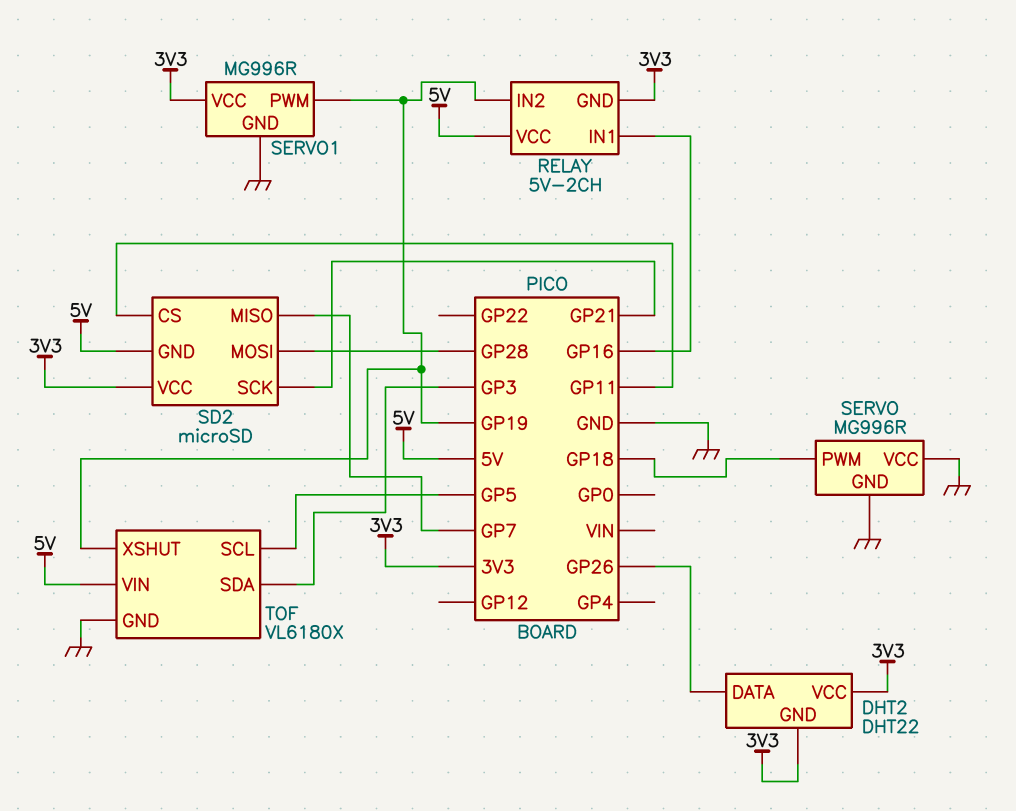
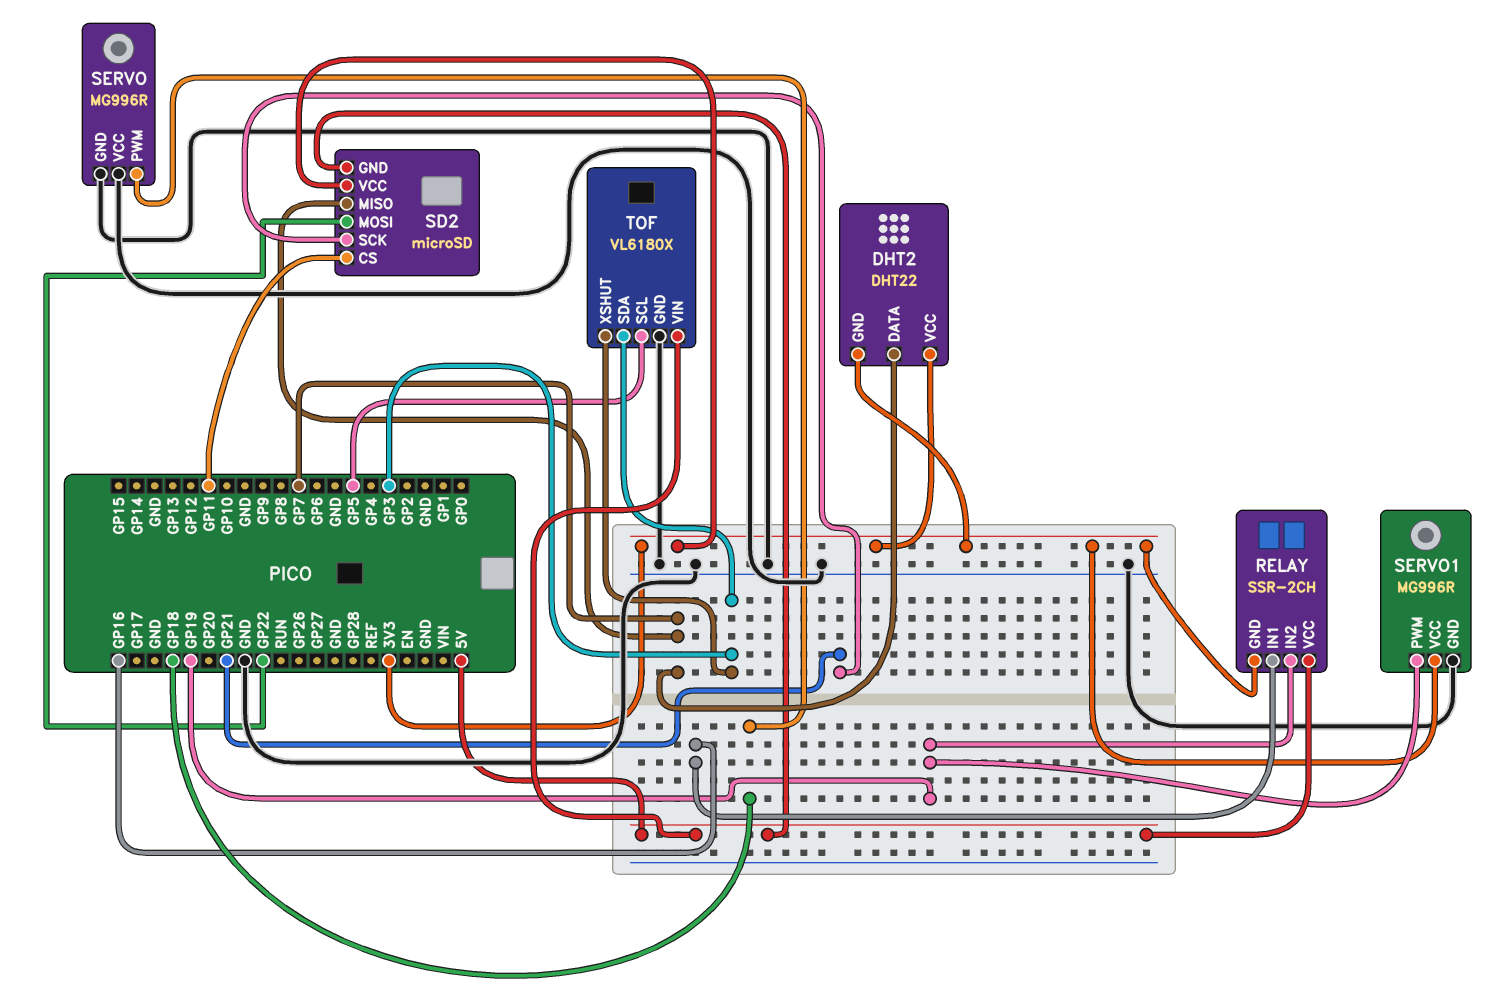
DHT2 pin DATA: GP26 -> GP7
RELAY: 5V-2CH -> SSR-2CH
SD2 pin MOSI: GP28 -> GP22
TOF pin XSHUT: GP19 -> GP3

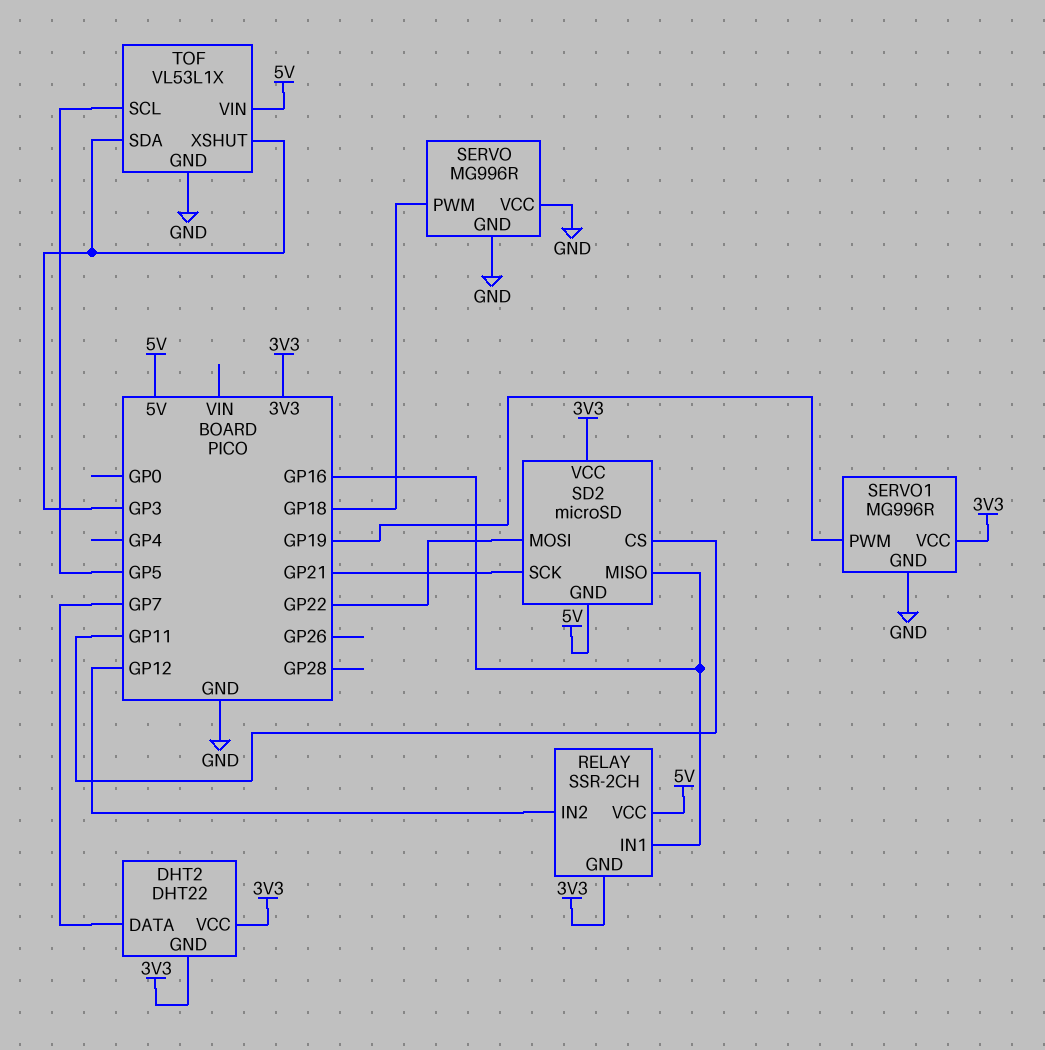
RELAY pin IN2: GP19 -> GP12
SD2 pin MISO: GP7 -> GP16
TOF: VL6180X -> VL53L1X

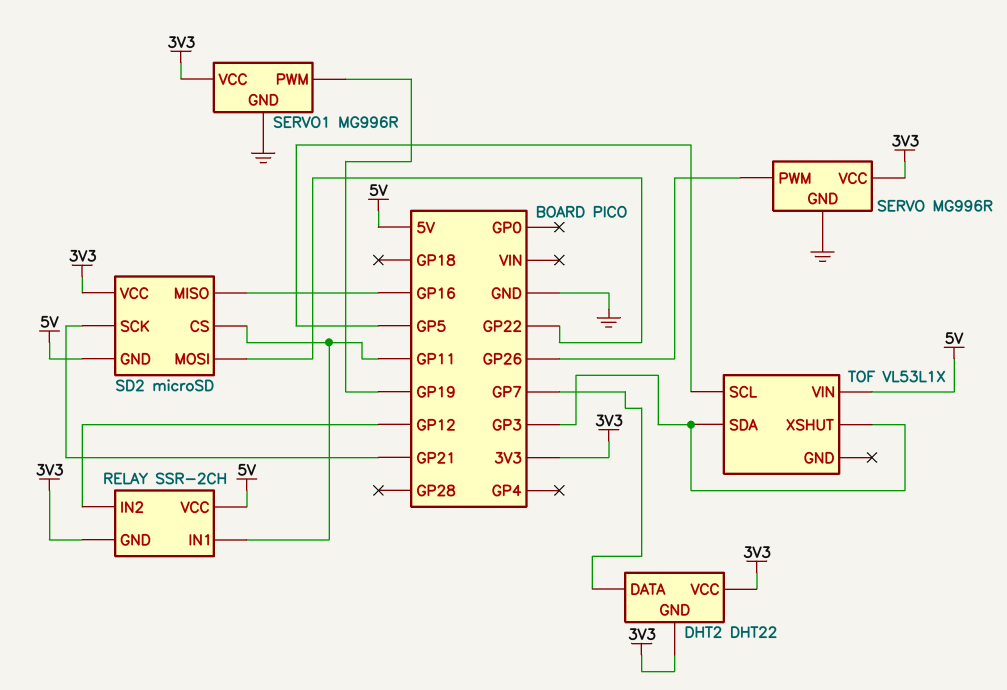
RELAY pin IN1: GP16 -> GP11
SERVO pin PWM: GP18 -> GP26
SERVO pin VCC: GND -> 3V3
TOF pin GND: GND -> none

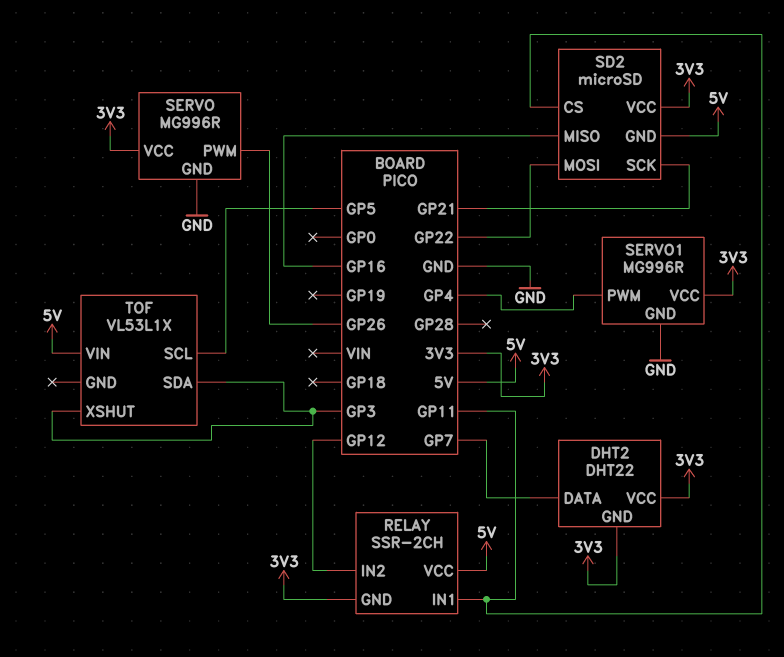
SERVO1 pin PWM: GP19 -> GP4

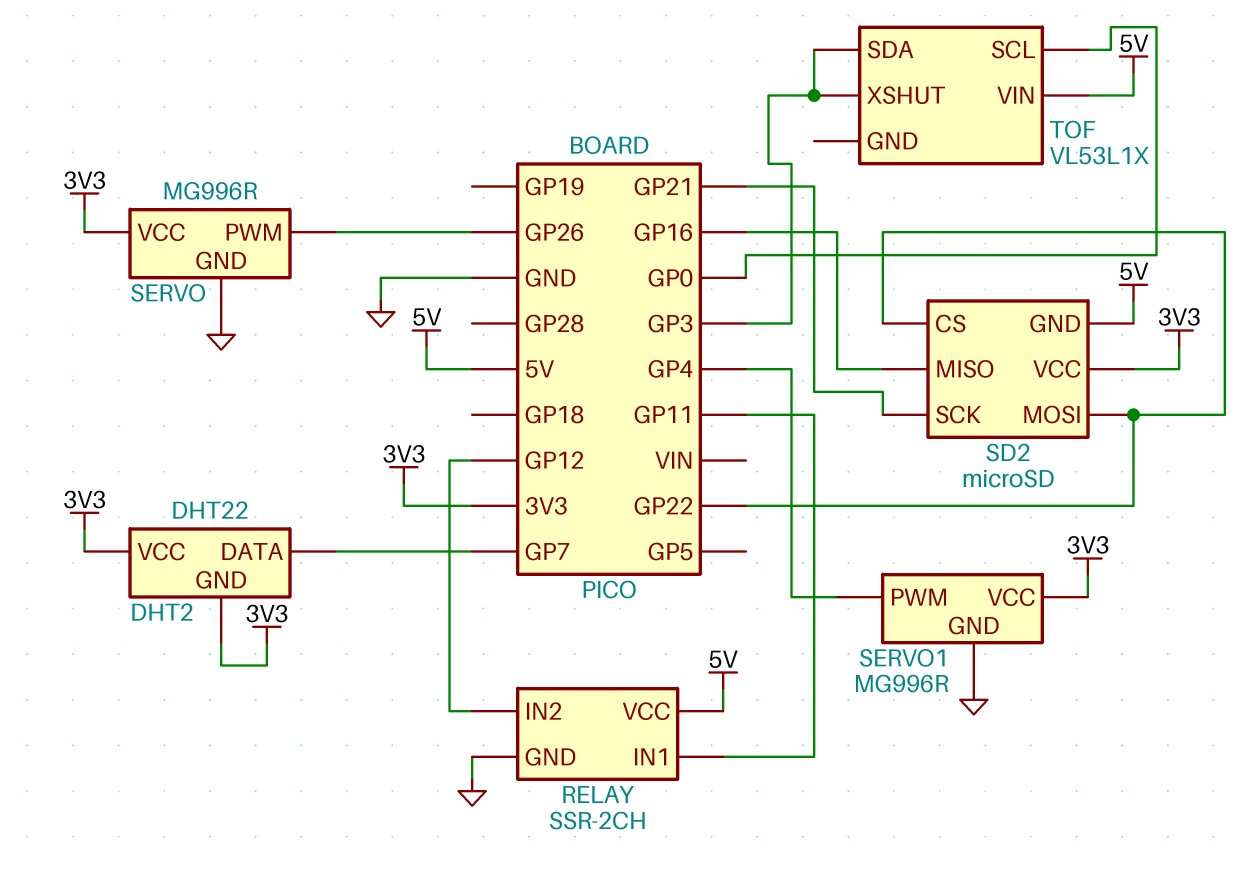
RELAY pin GND: 3V3 -> GND
SD2 pin CS: GP11 -> GP22
TOF pin SCL: GP5 -> GP0

